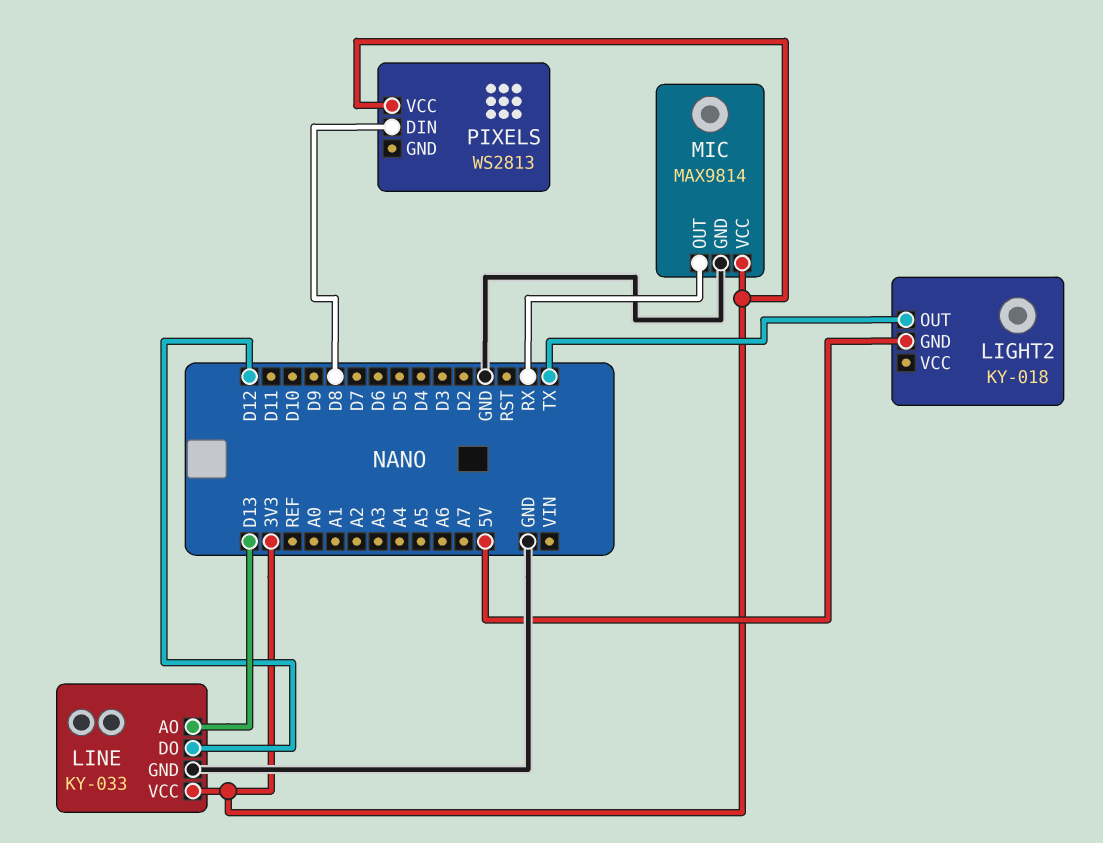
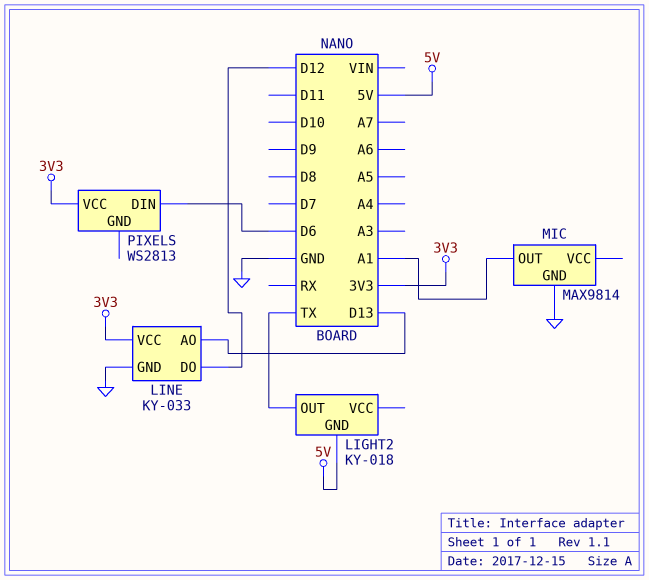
MIC pin OUT: RX -> A1
MIC pin VCC: 3V3 -> none
PIXELS pin DIN: D8 -> D6

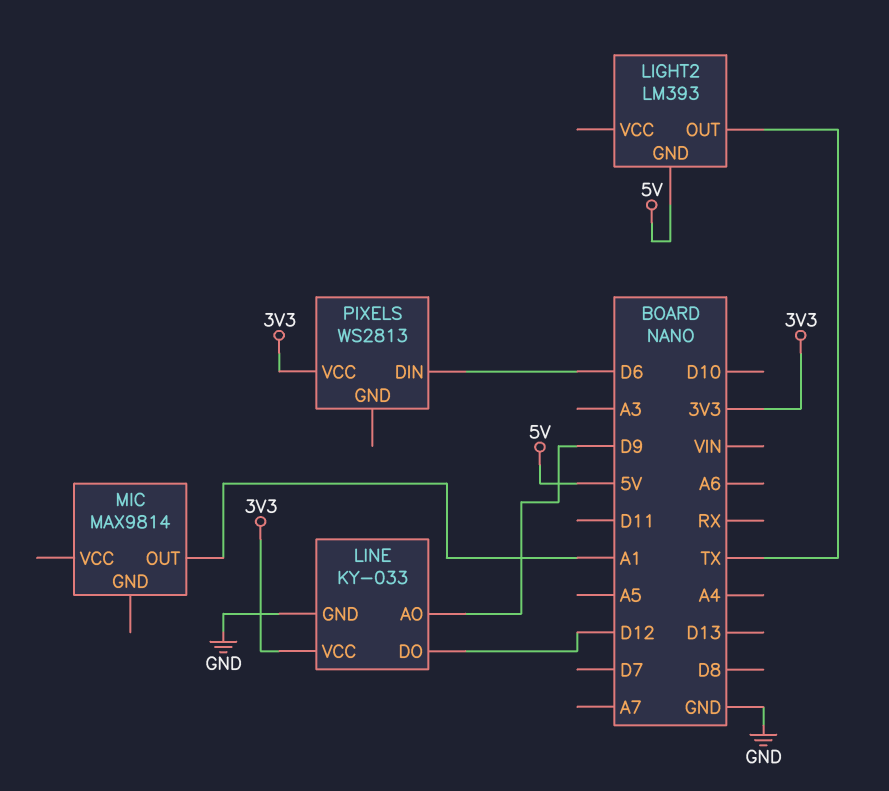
LIGHT2: KY-018 -> LM393
LINE pin AO: D13 -> D9
MIC pin GND: GND -> none

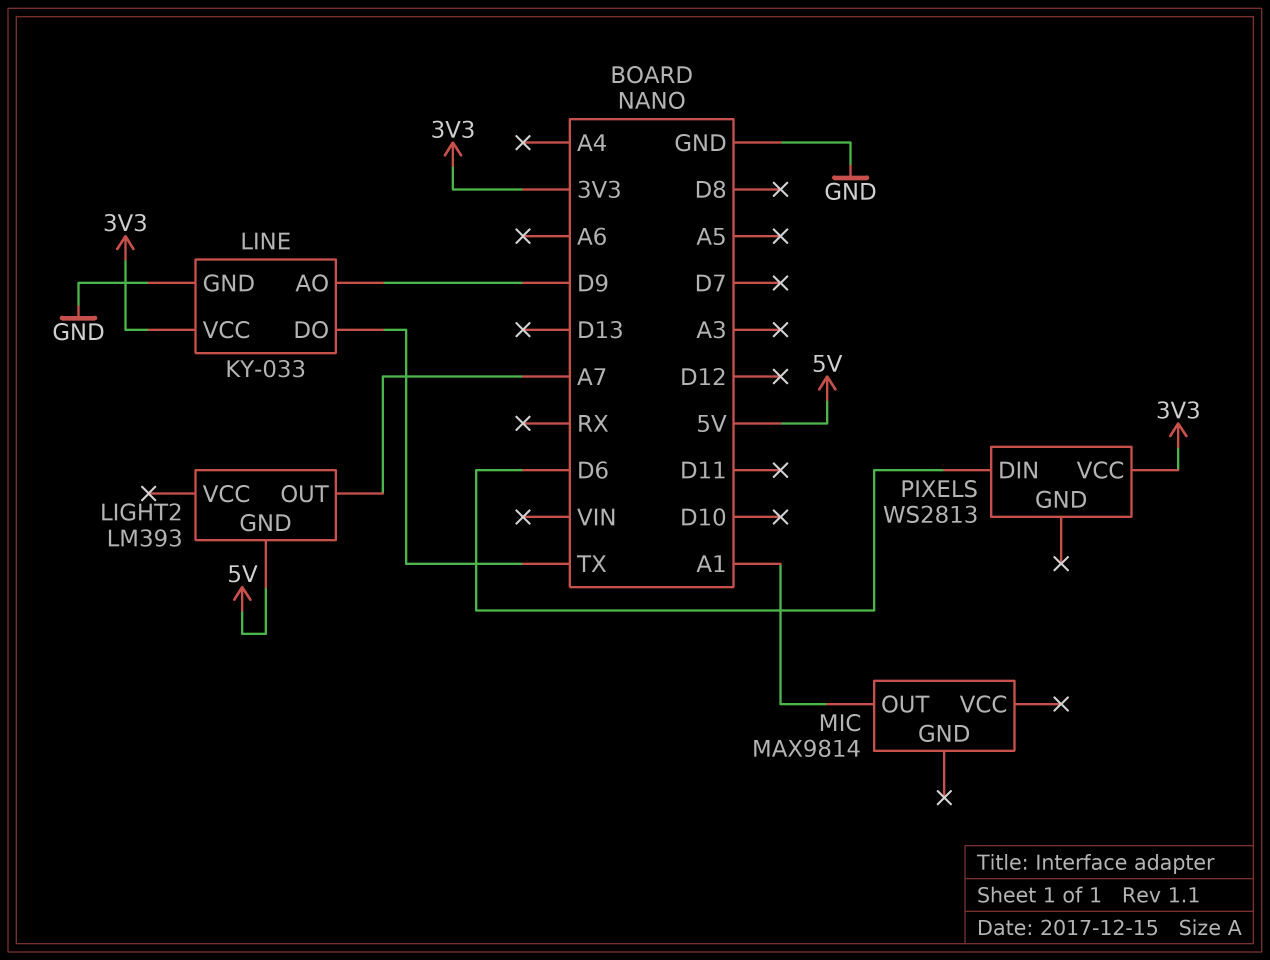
LIGHT2 pin OUT: TX -> A7
LINE pin DO: D12 -> TX

